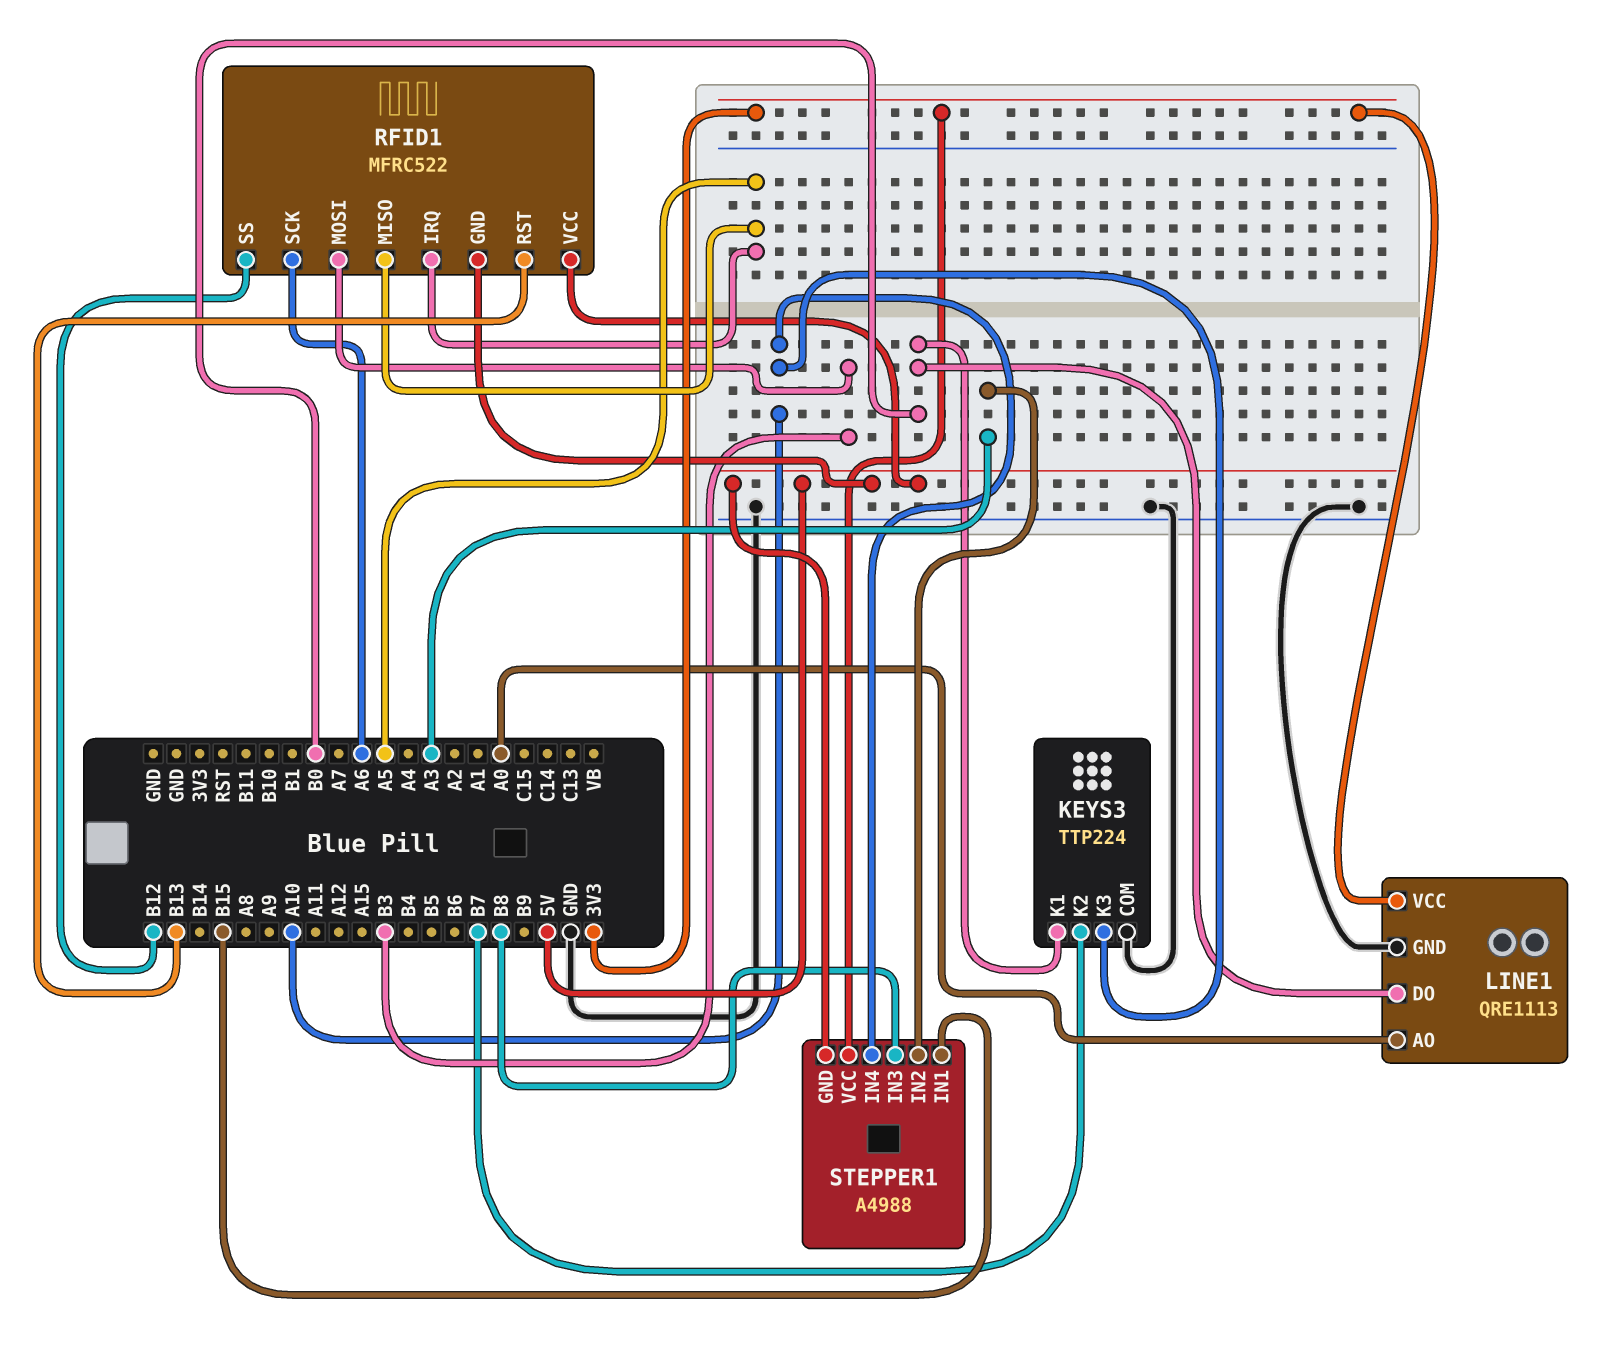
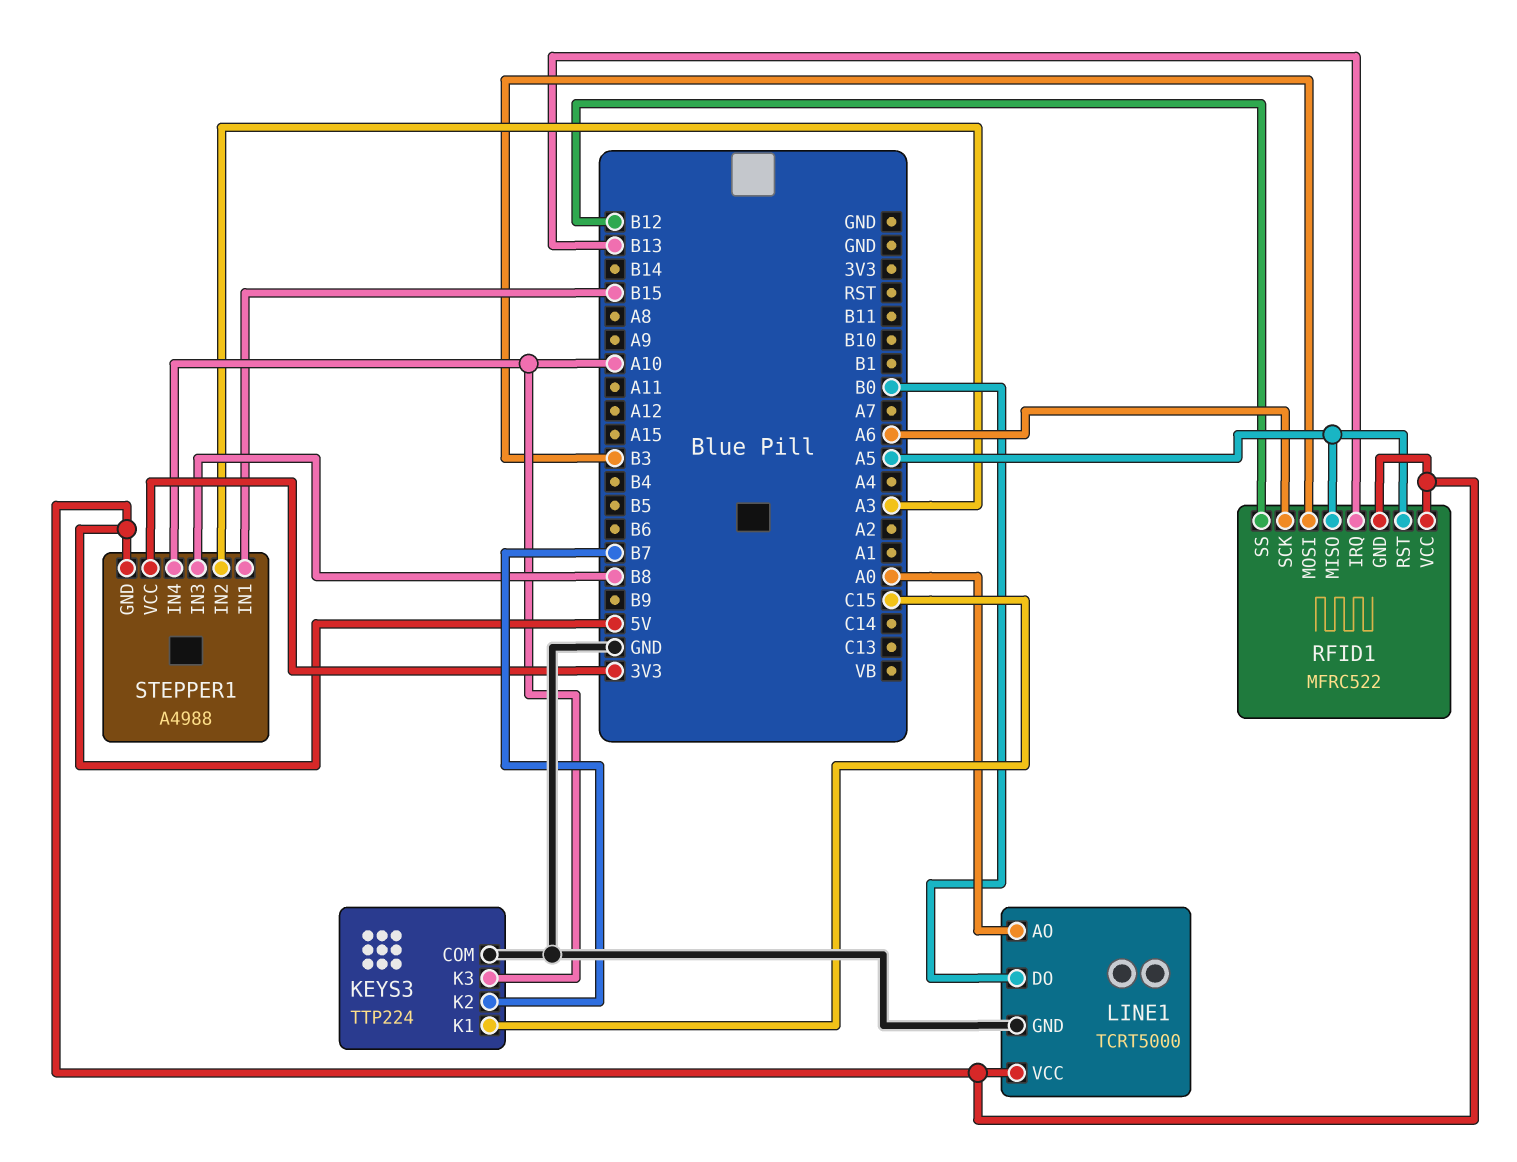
KEYS3 pin K1: B0 -> C15
LINE1: QRE1113 -> TCRT5000
LINE1 pin VCC: 3V3 -> 5V
RFID1 pin IRQ: A5 -> B13
RFID1 pin RST: B13 -> A5

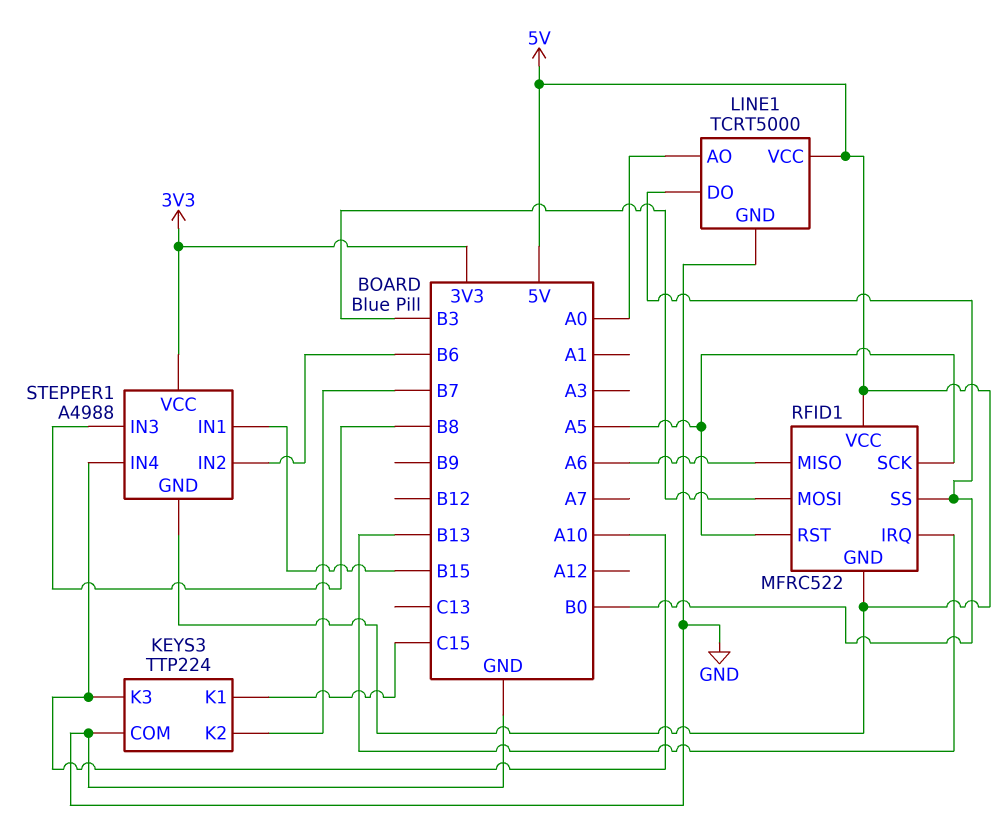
RFID1 pin MISO: A5 -> A6
RFID1 pin SCK: A6 -> A5
RFID1 pin SS: B12 -> B0
STEPPER1 pin IN2: A3 -> B6

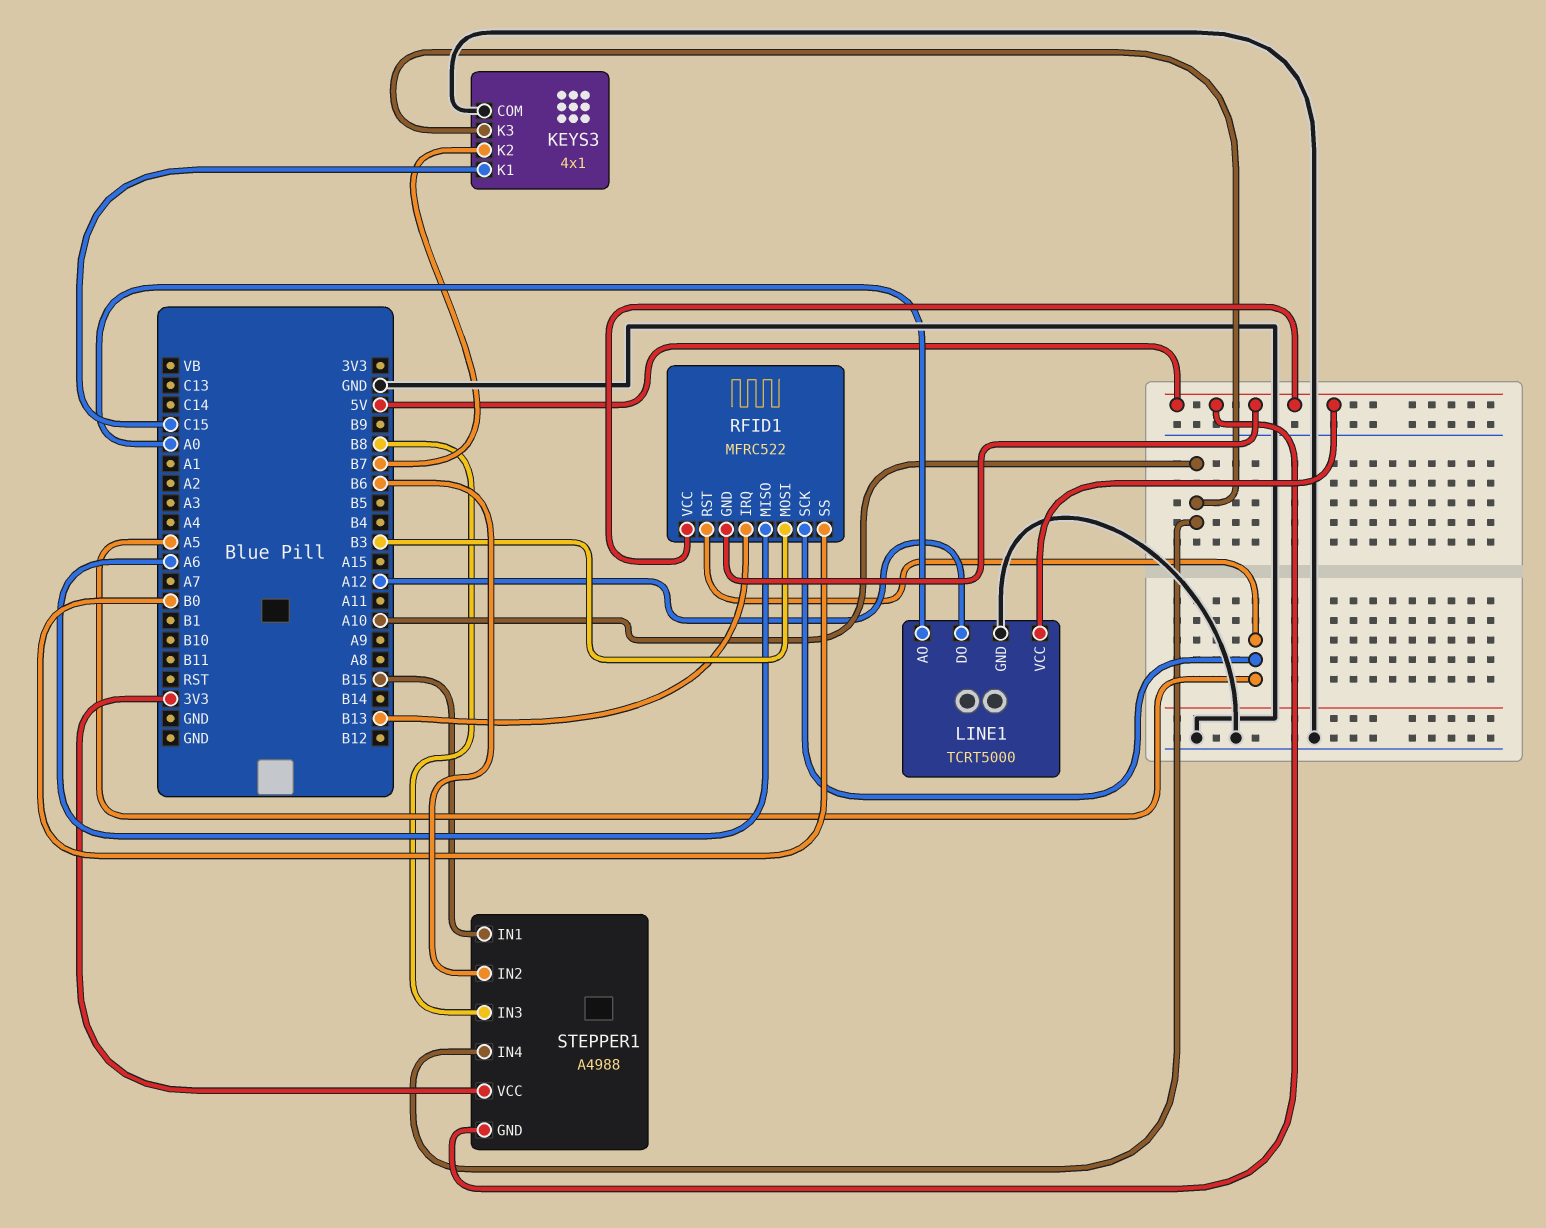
KEYS3: TTP224 -> 4x1
LINE1 pin DO: B0 -> A12

